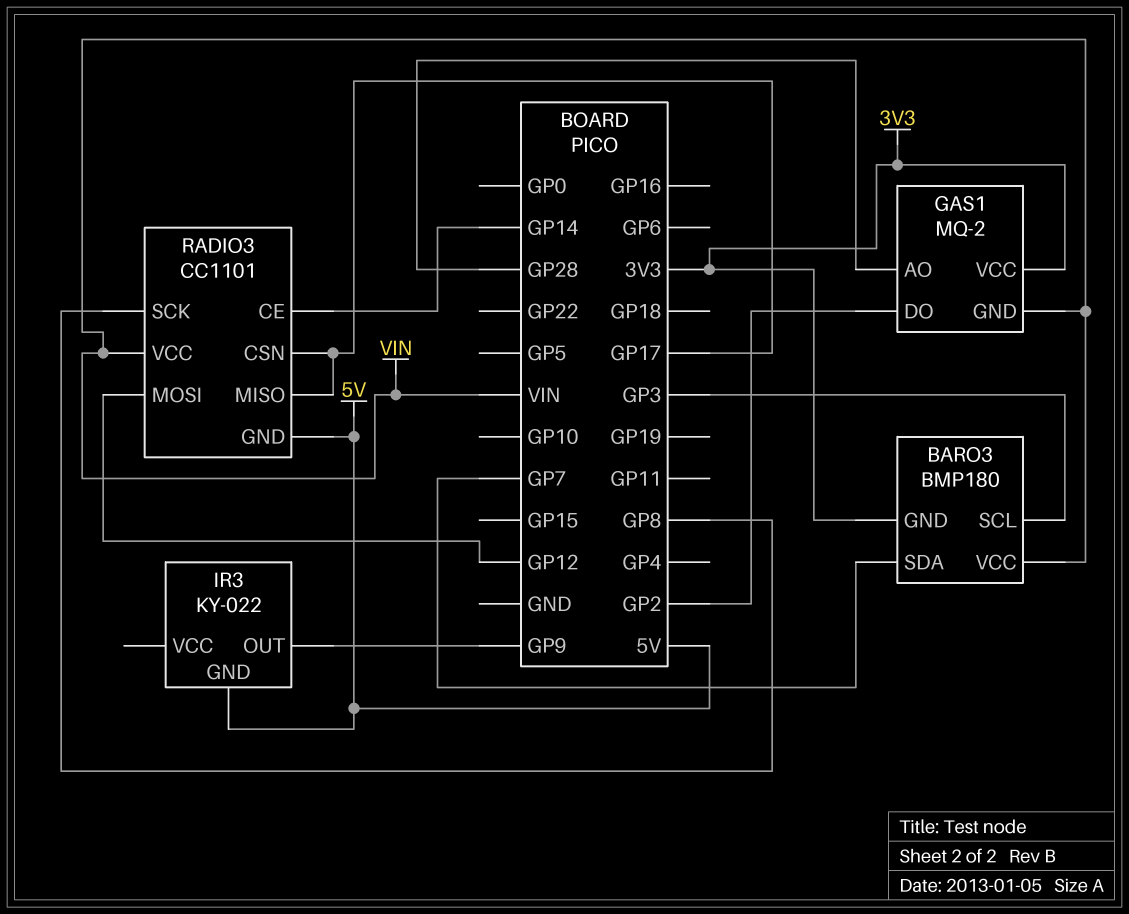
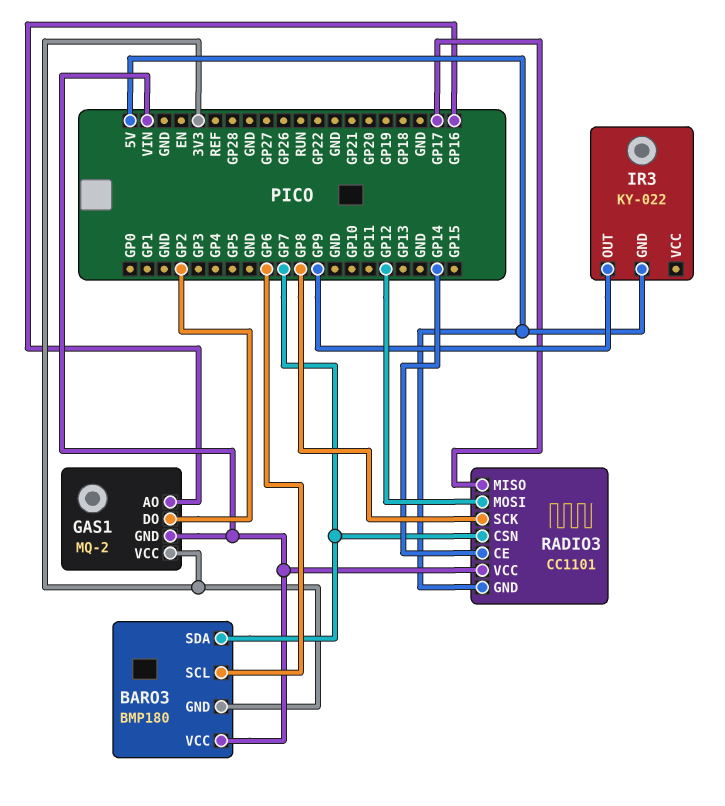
BARO3 pin SCL: GP3 -> GP6
GAS1 pin AO: GP28 -> GP16
RADIO3 pin CSN: GP17 -> GP7

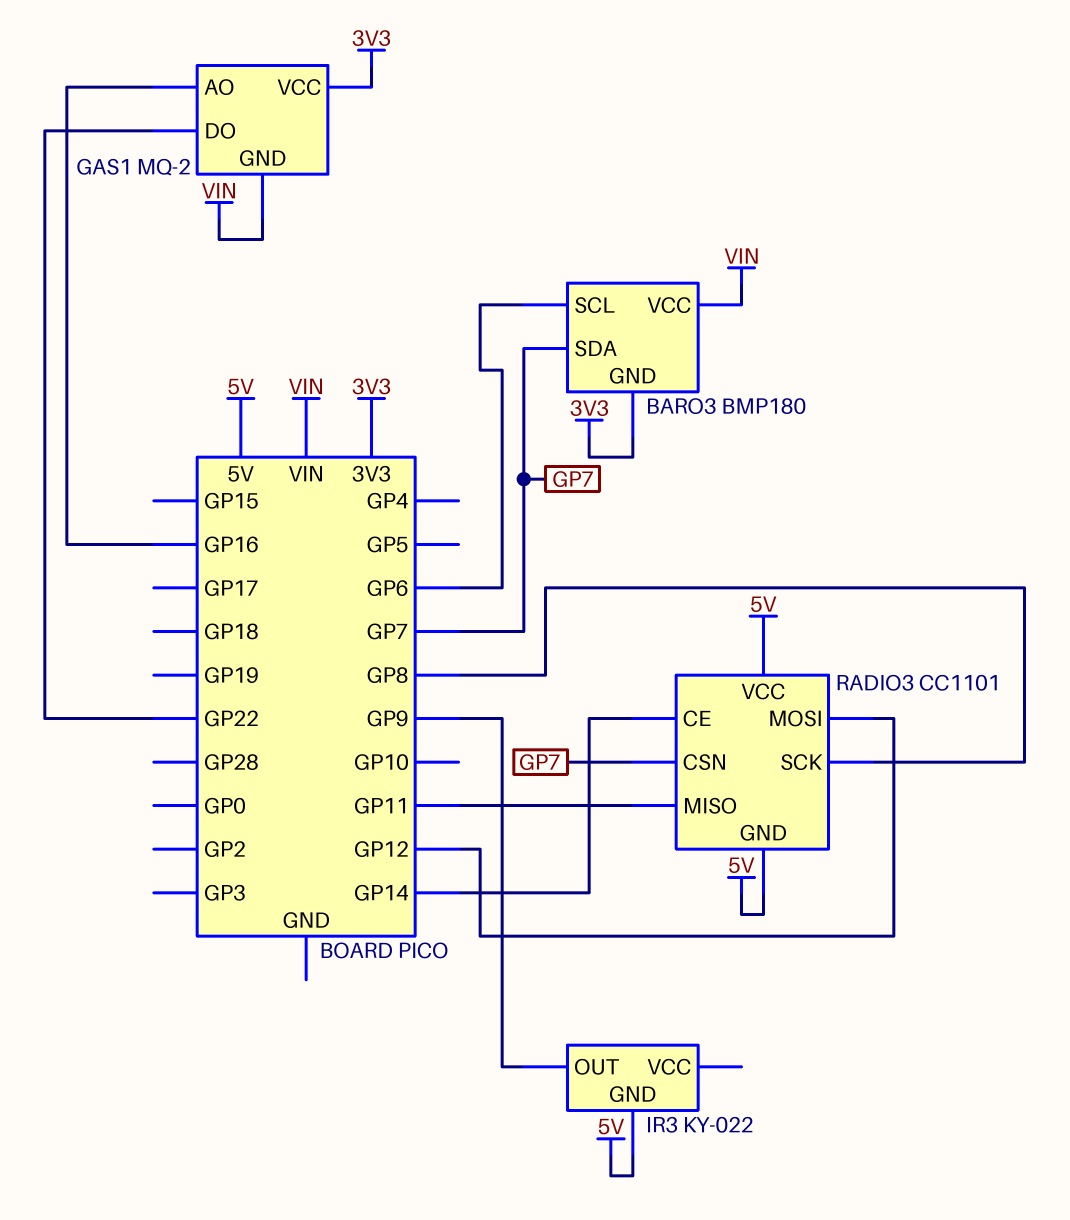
GAS1 pin DO: GP2 -> GP22
RADIO3 pin MISO: GP17 -> GP11
RADIO3 pin VCC: VIN -> 5V

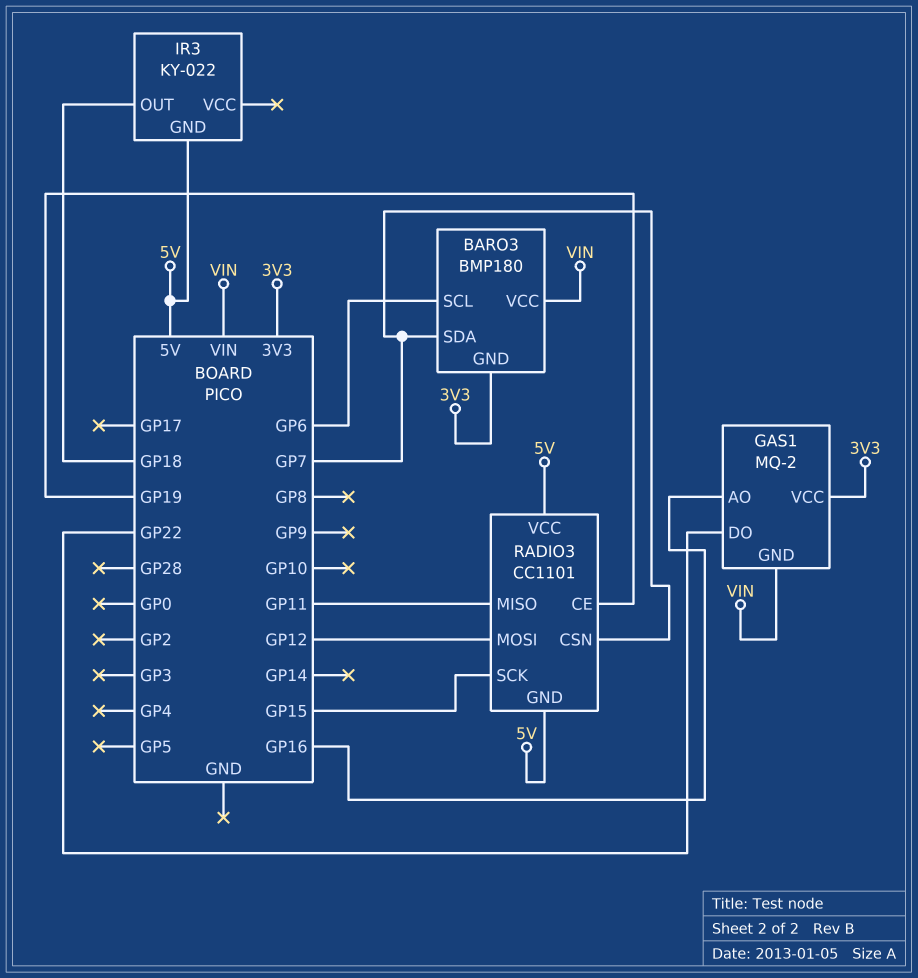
IR3 pin OUT: GP9 -> GP18
RADIO3 pin CE: GP14 -> GP19
RADIO3 pin SCK: GP8 -> GP15

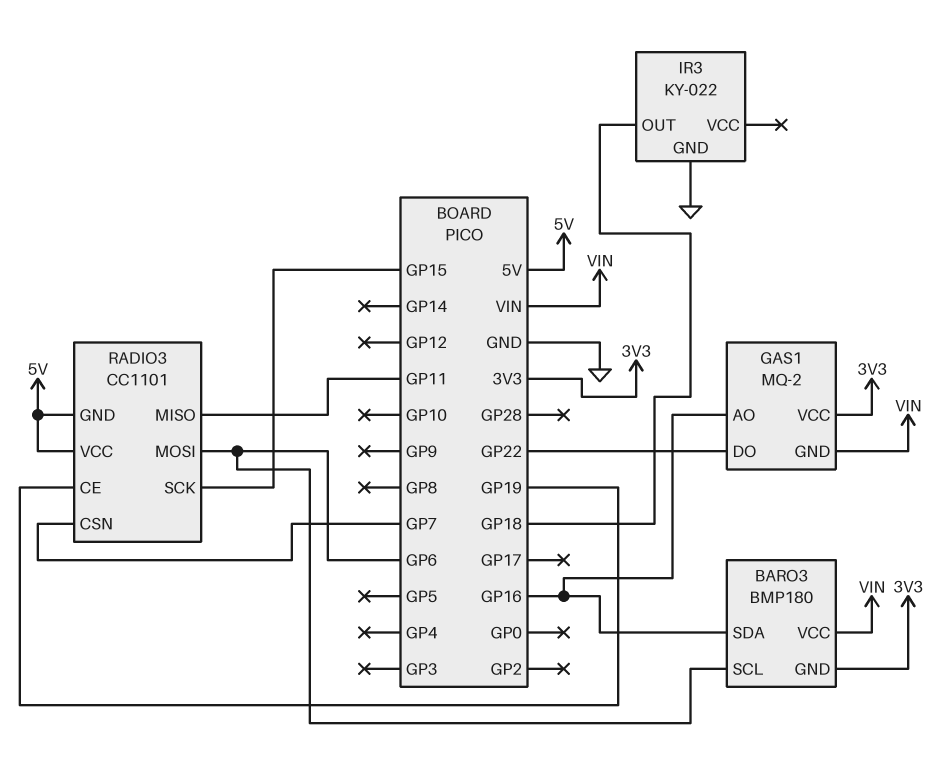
BARO3 pin SDA: GP7 -> GP16
IR3 pin GND: 5V -> GND
RADIO3 pin MOSI: GP12 -> GP6

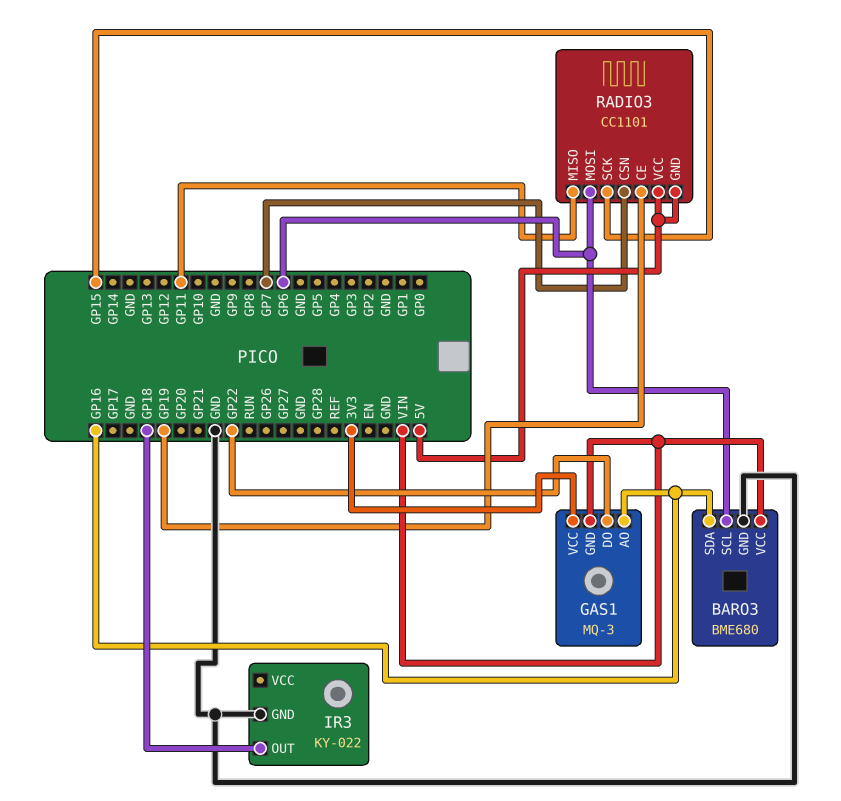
BARO3: BMP180 -> BME680
BARO3 pin GND: 3V3 -> GND
GAS1: MQ-2 -> MQ-3

